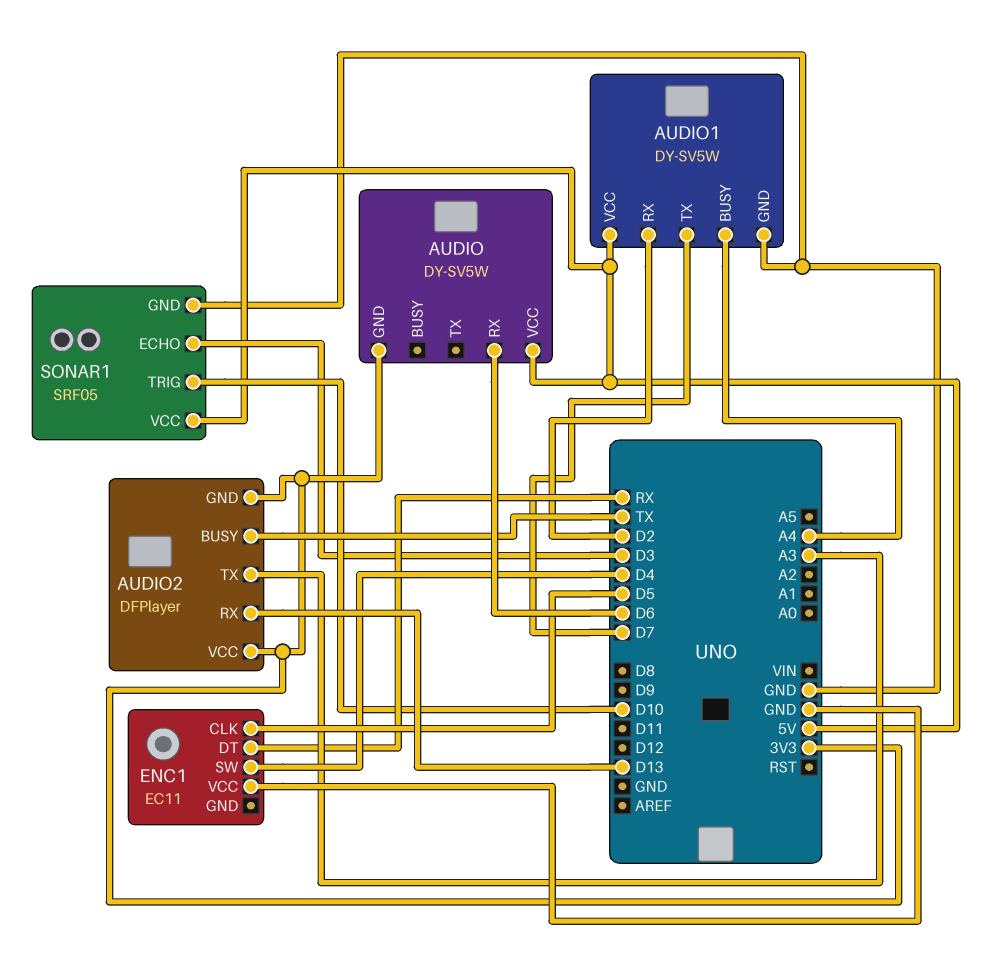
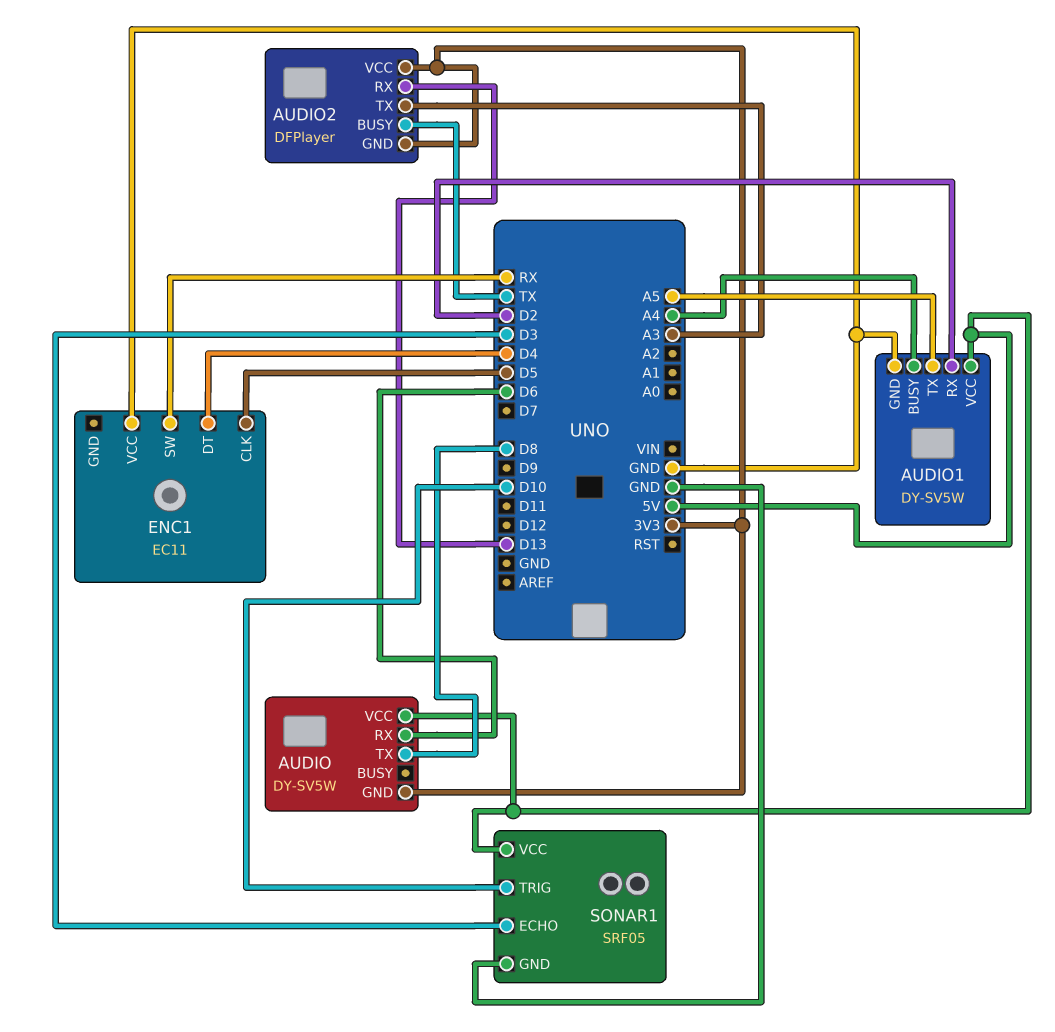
AUDIO pin TX: none -> D8
AUDIO1 pin TX: D7 -> A5
ENC1 pin DT: RX -> D4
ENC1 pin SW: D4 -> RX

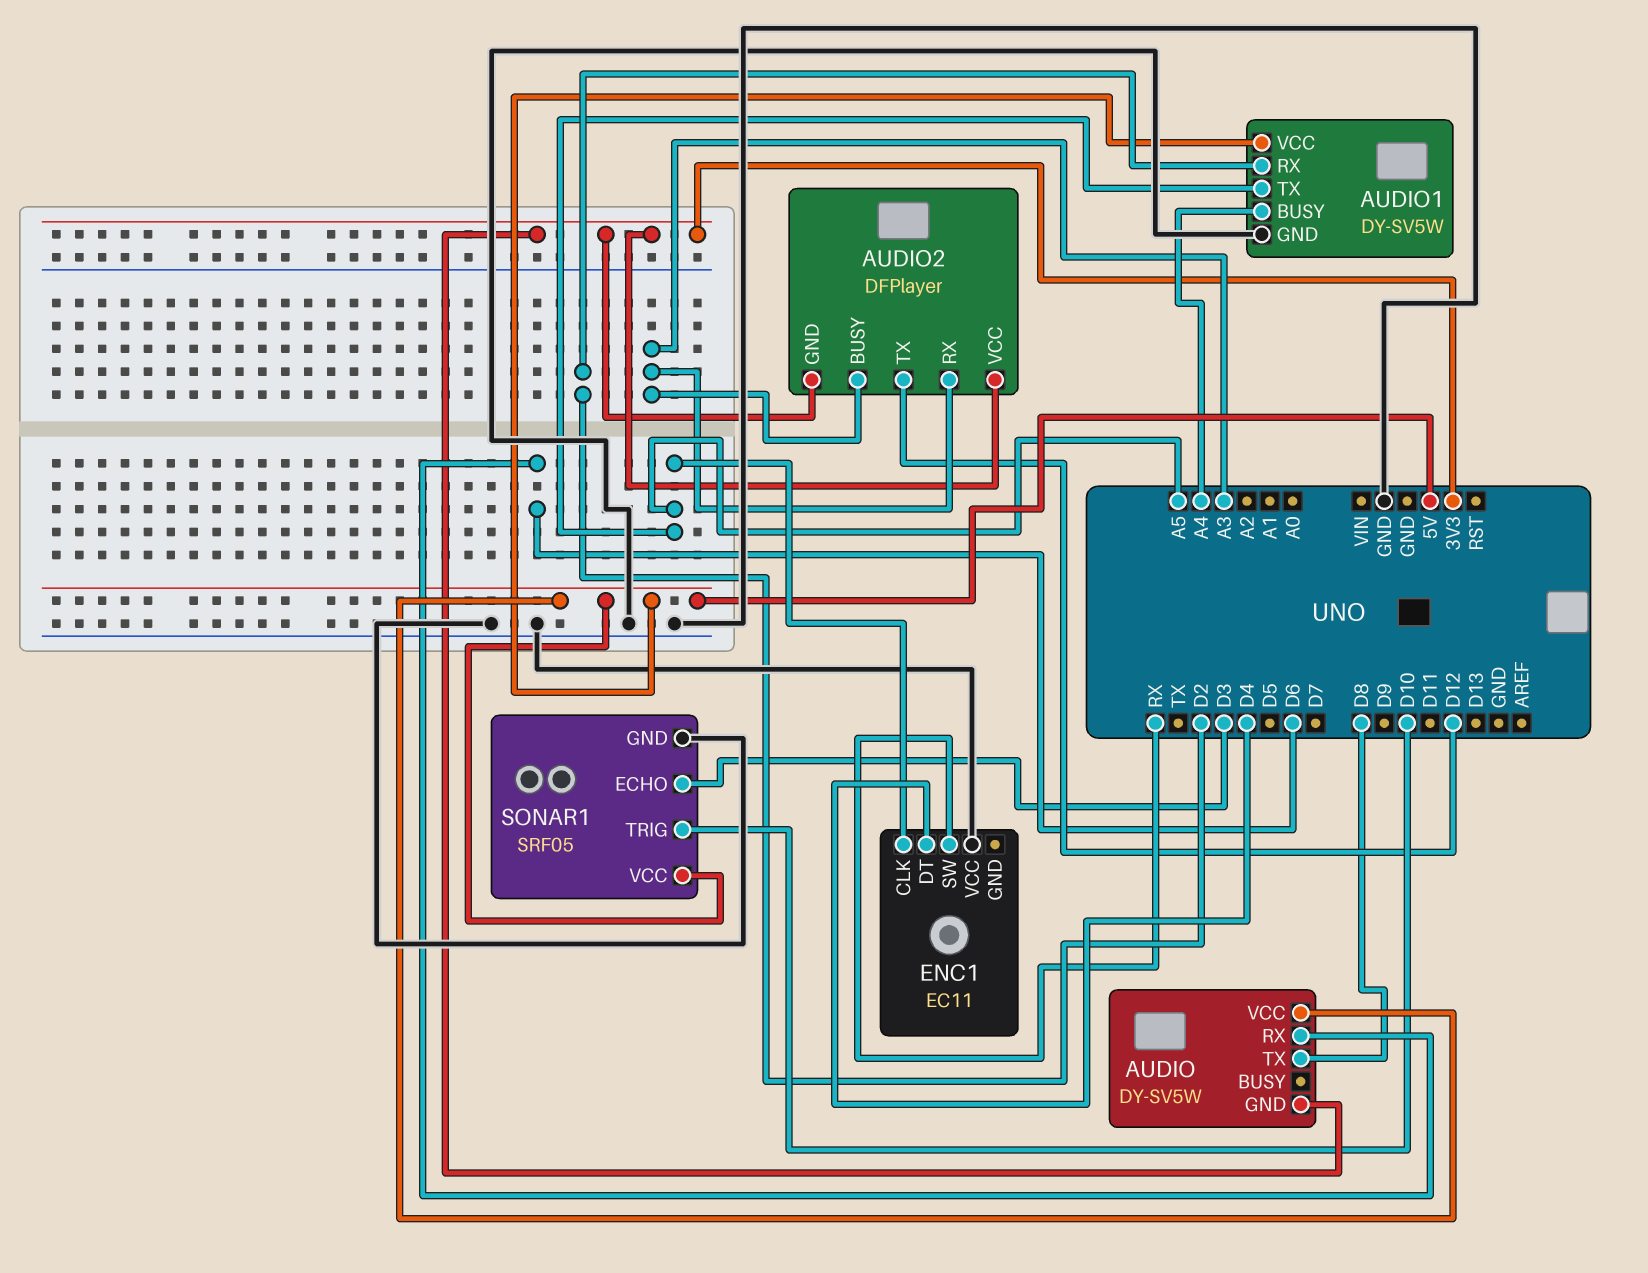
AUDIO2 pin BUSY: TX -> A3
AUDIO2 pin RX: D13 -> A3
AUDIO2 pin TX: A3 -> D12
ENC1 pin CLK: D5 -> A5

